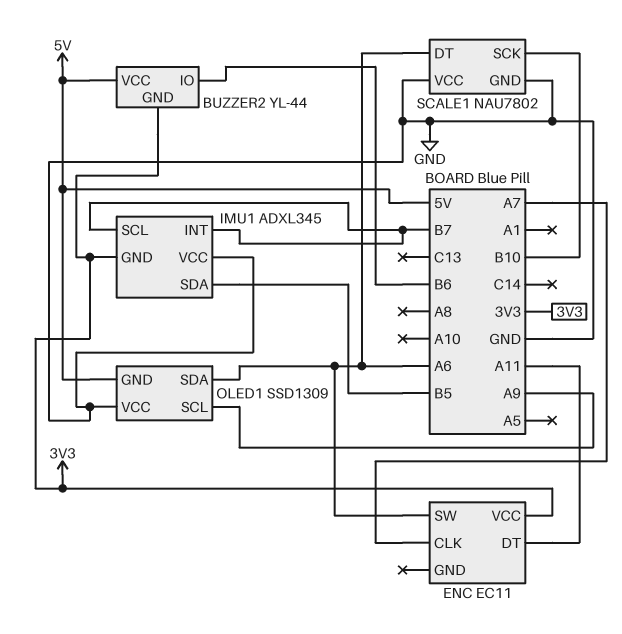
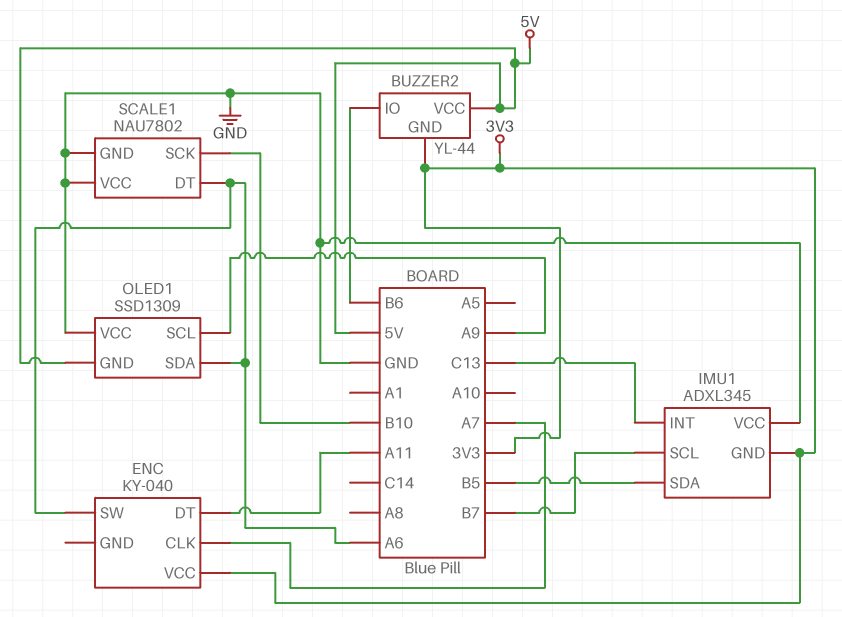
ENC: EC11 -> KY-040
IMU1 pin INT: B7 -> C13

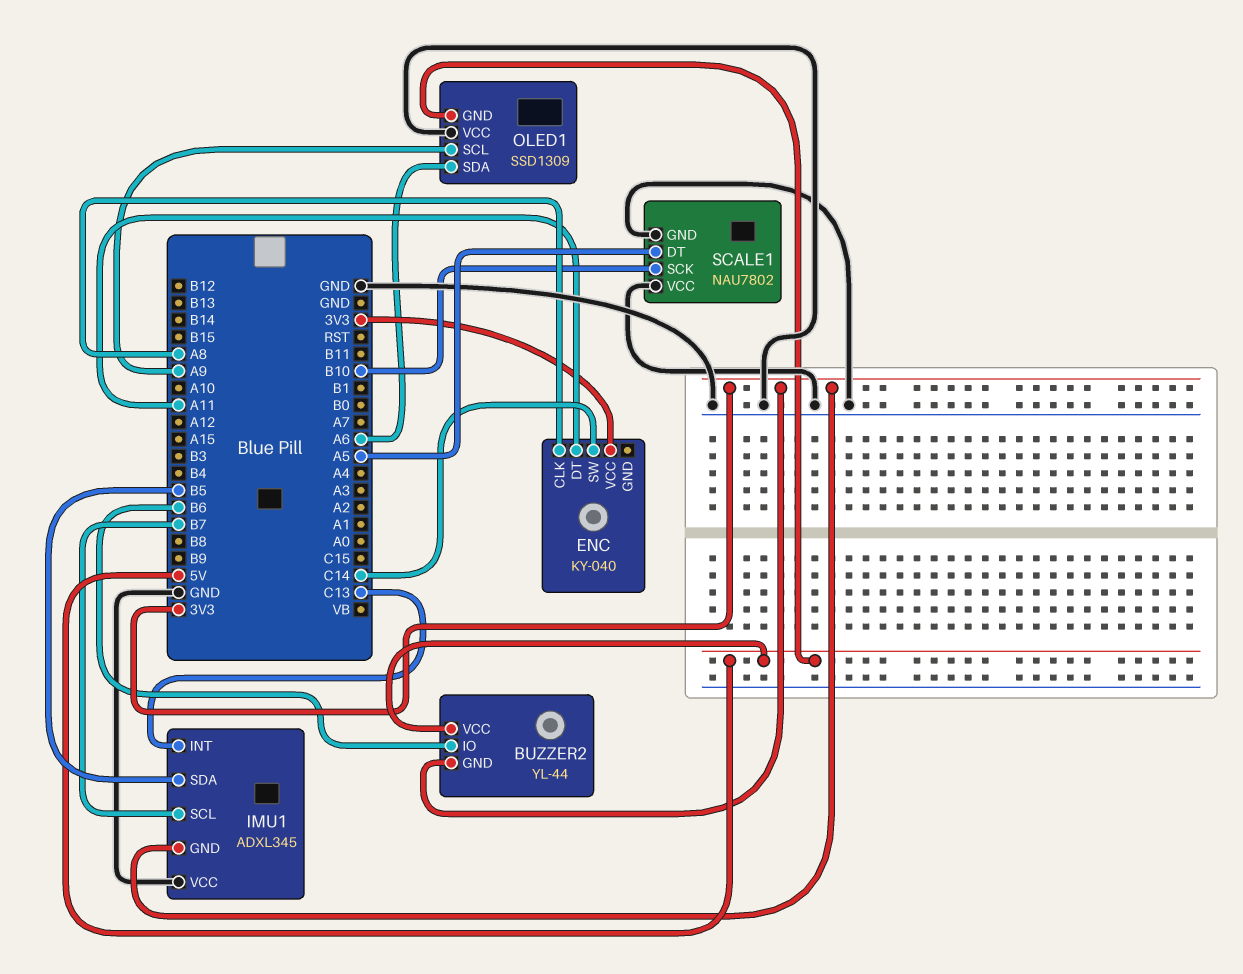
ENC pin CLK: A7 -> A8
ENC pin SW: A6 -> C14
SCALE1 pin DT: A6 -> A5

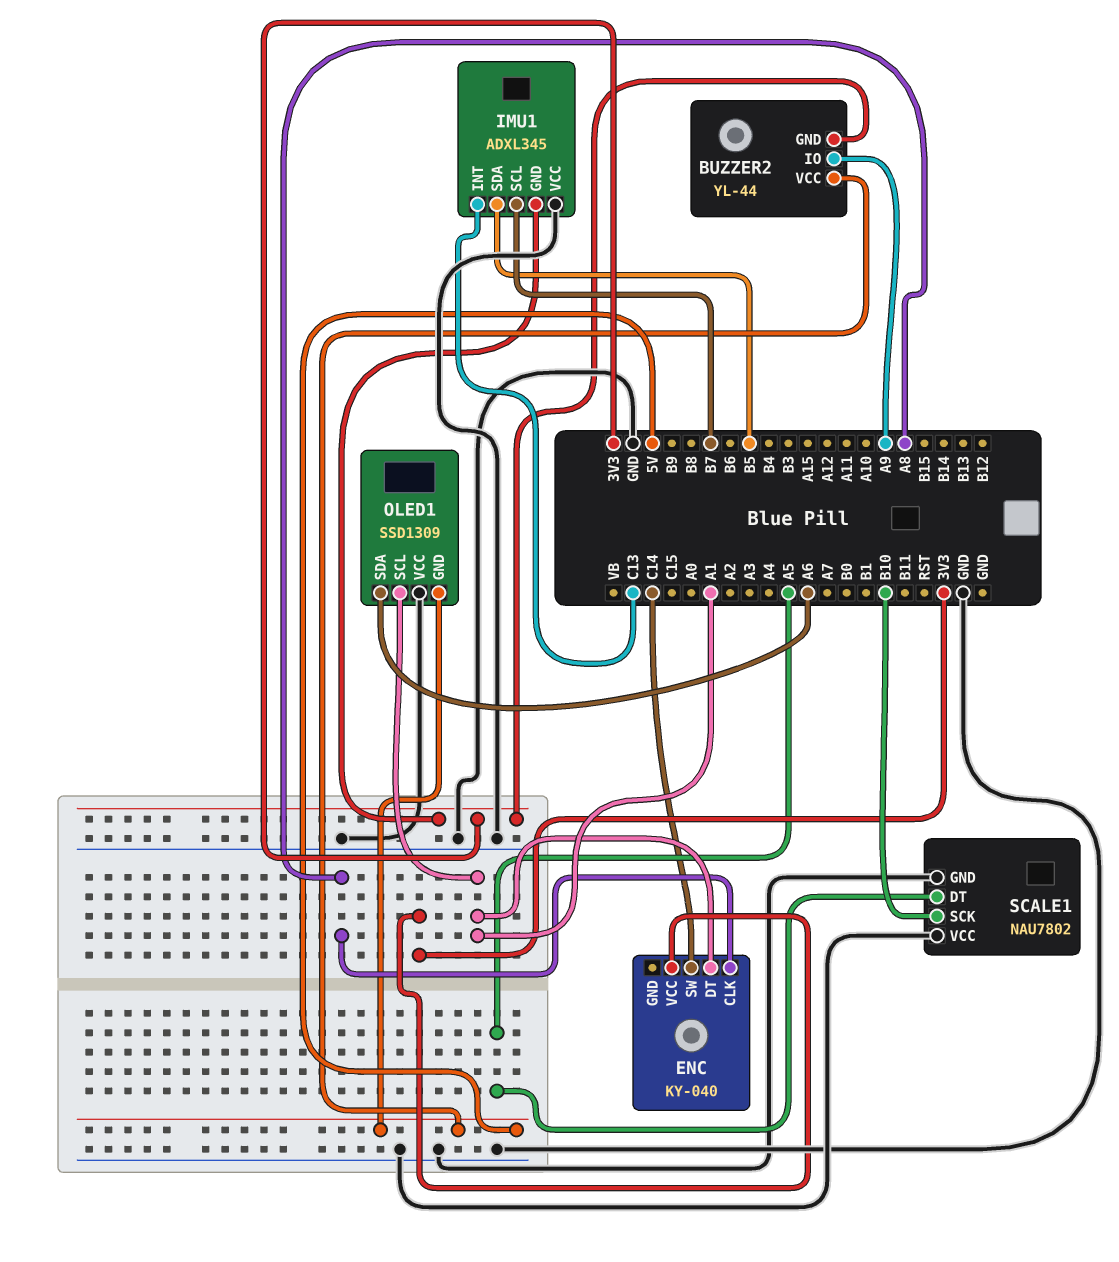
BUZZER2 pin IO: B6 -> A9
ENC pin DT: A11 -> A1
OLED1 pin SCL: A9 -> A1

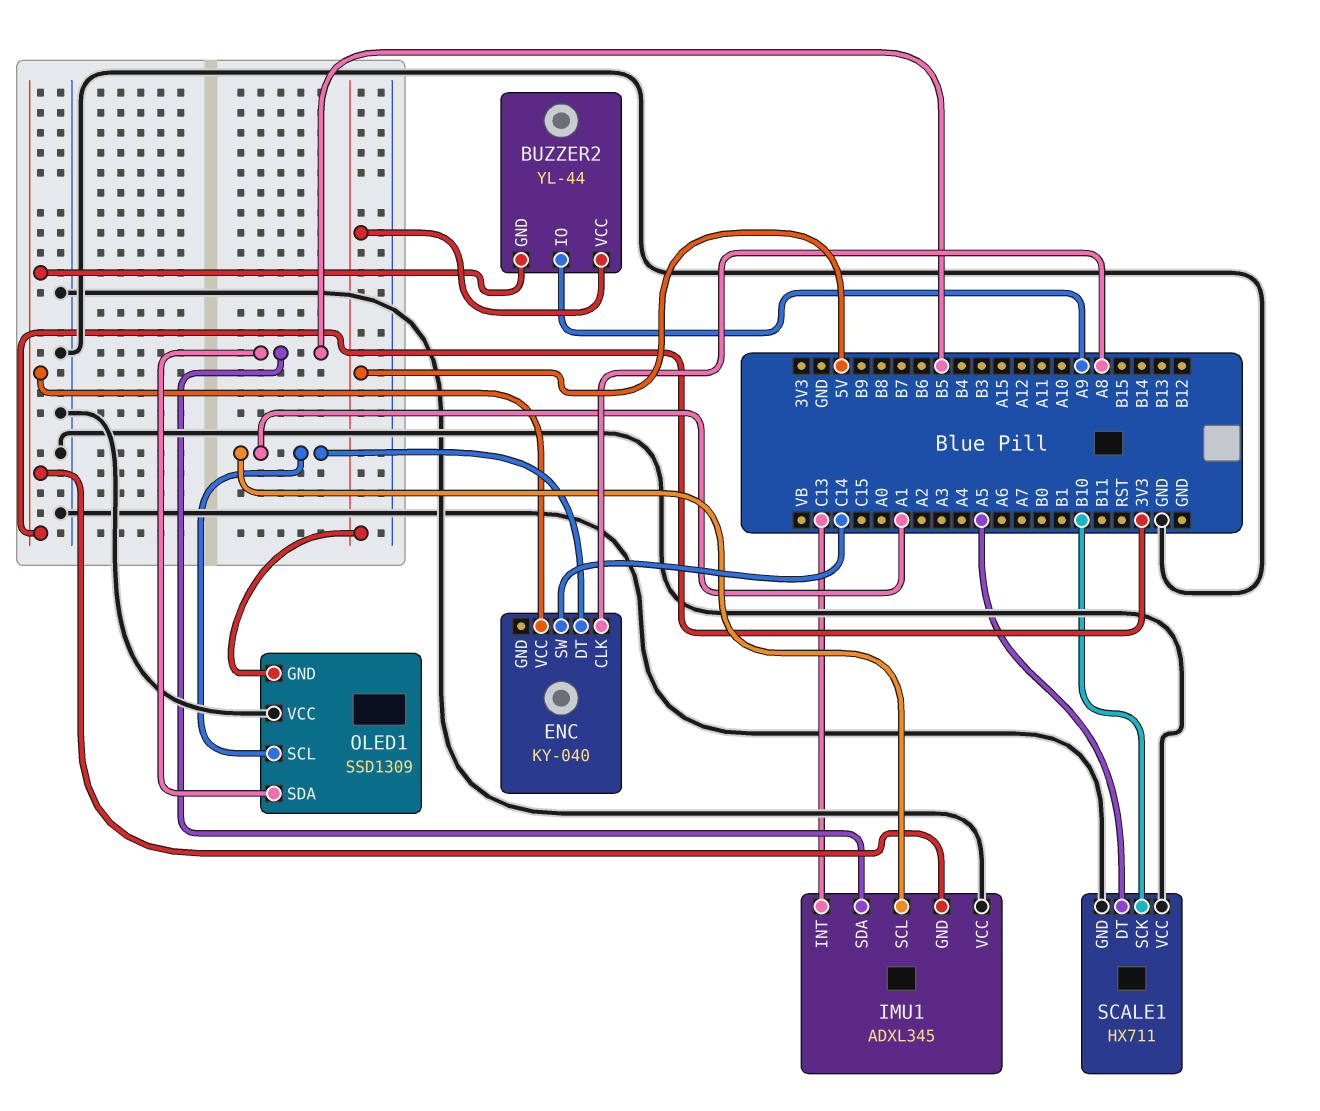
IMU1 pin SCL: B7 -> A1
OLED1 pin SDA: A6 -> B5
SCALE1: NAU7802 -> HX711

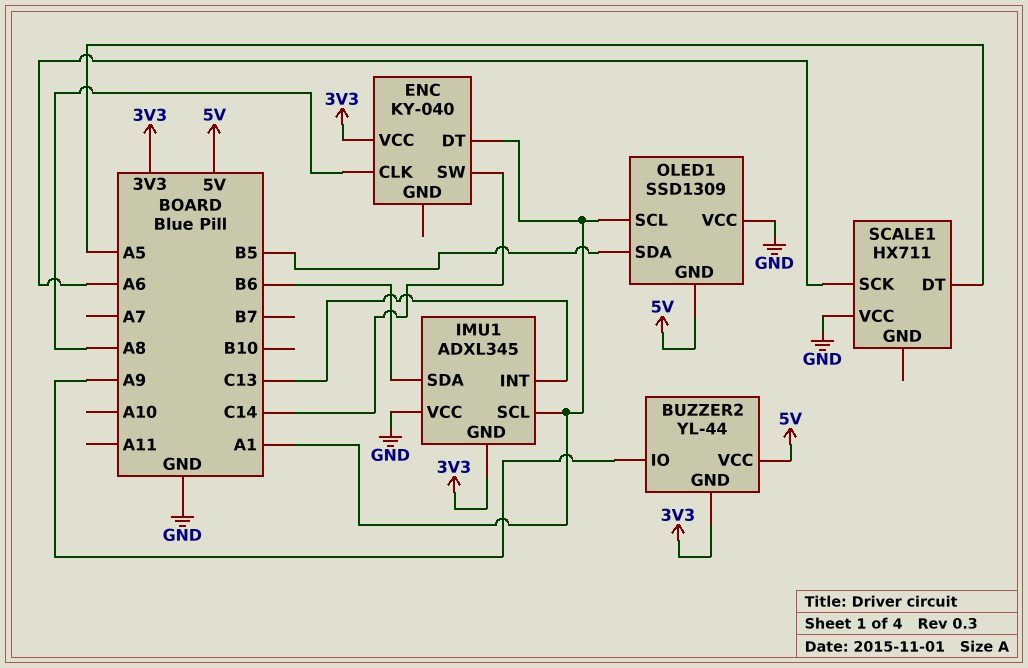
IMU1 pin SDA: B5 -> B6
SCALE1 pin GND: GND -> none
SCALE1 pin SCK: B10 -> A6

